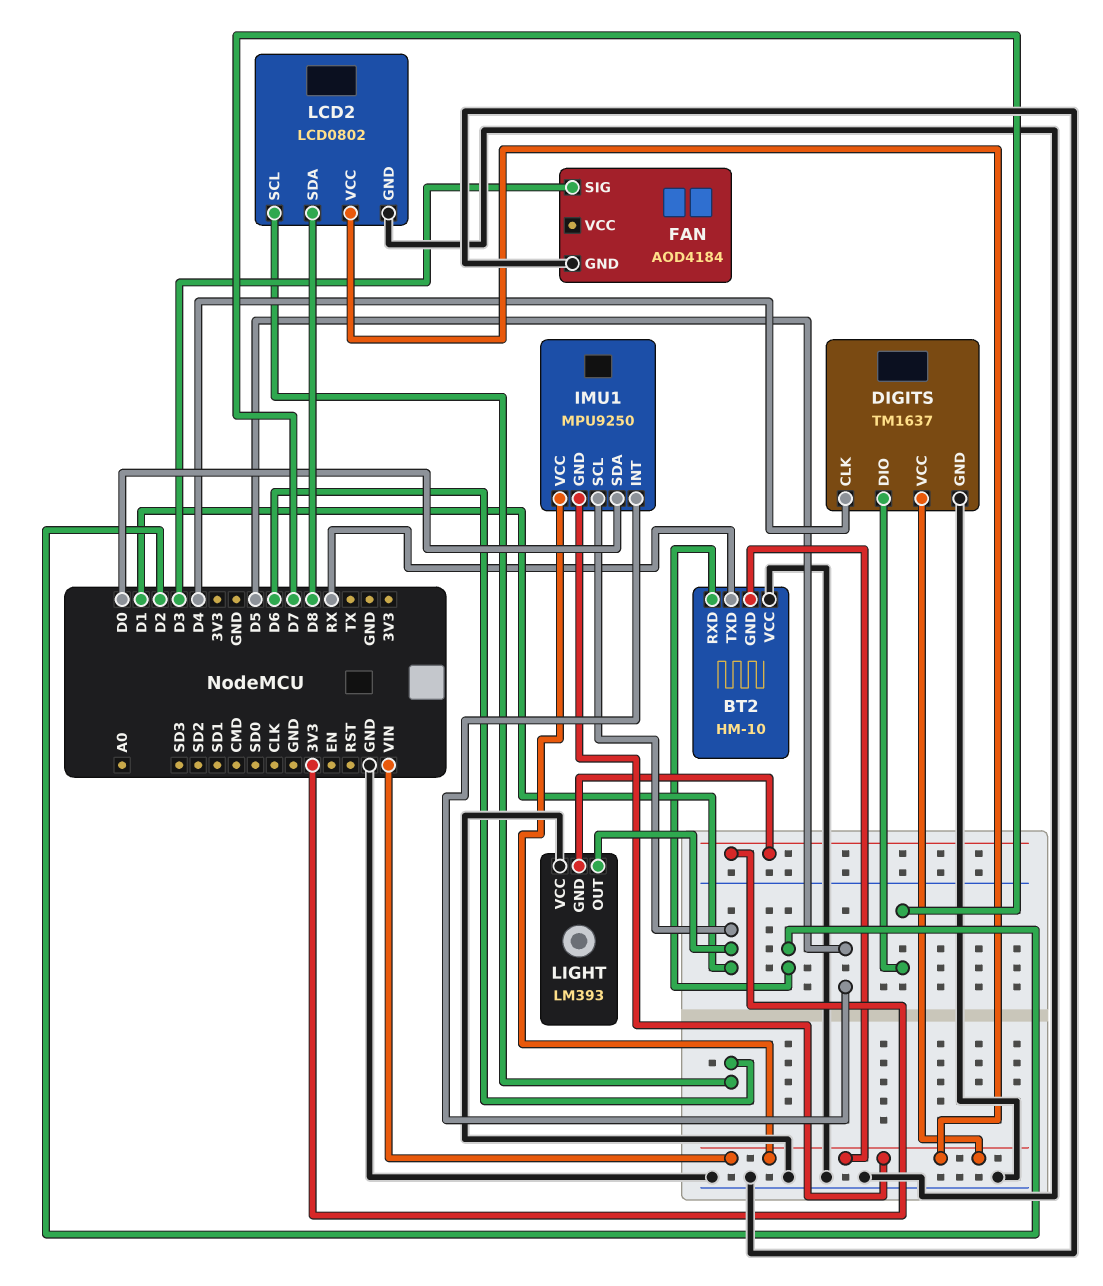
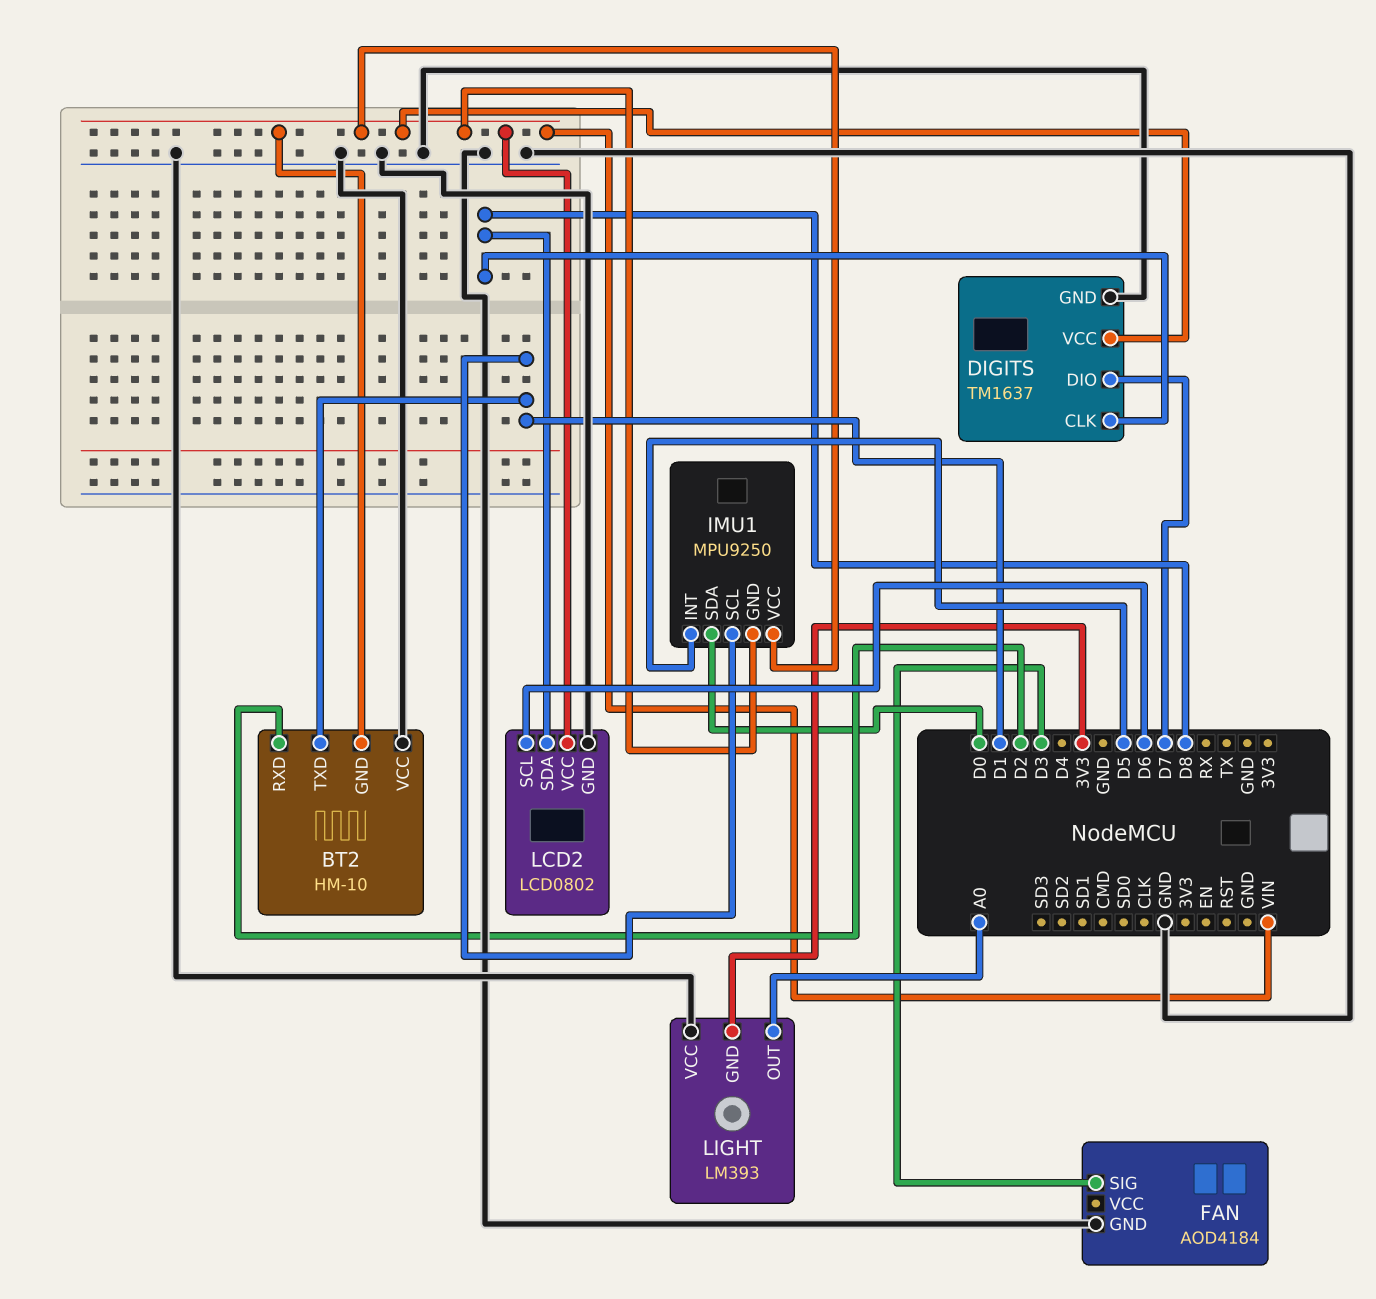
BT2 pin TXD: RX -> D1
DIGITS pin CLK: D4 -> D8
LIGHT pin OUT: D1 -> A0

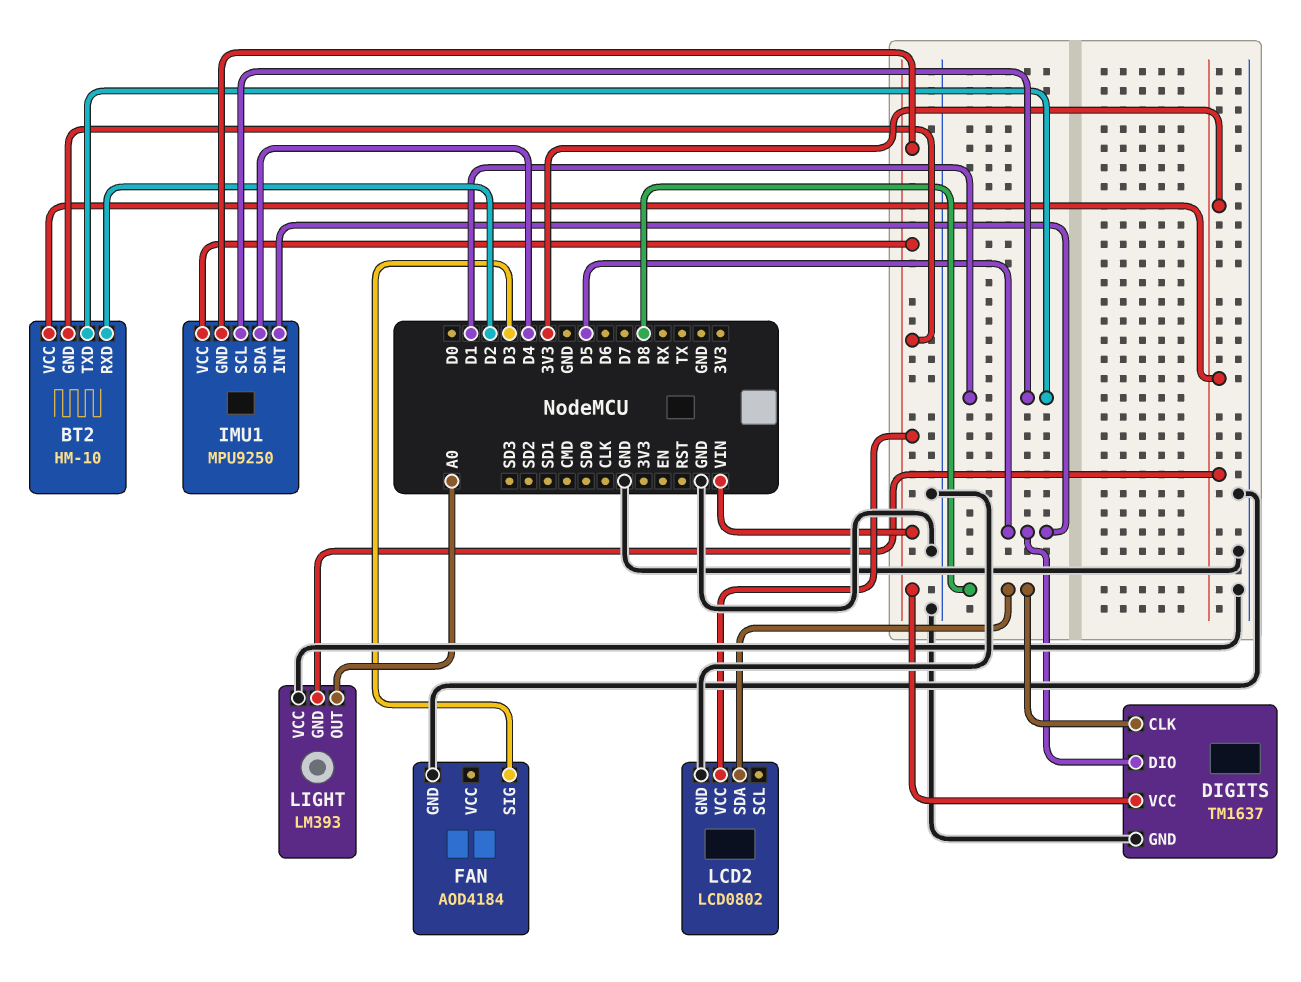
BT2 pin VCC: GND -> 3V3
DIGITS pin DIO: D7 -> D5
IMU1 pin SDA: D0 -> D4
LCD2 pin SCL: D6 -> none

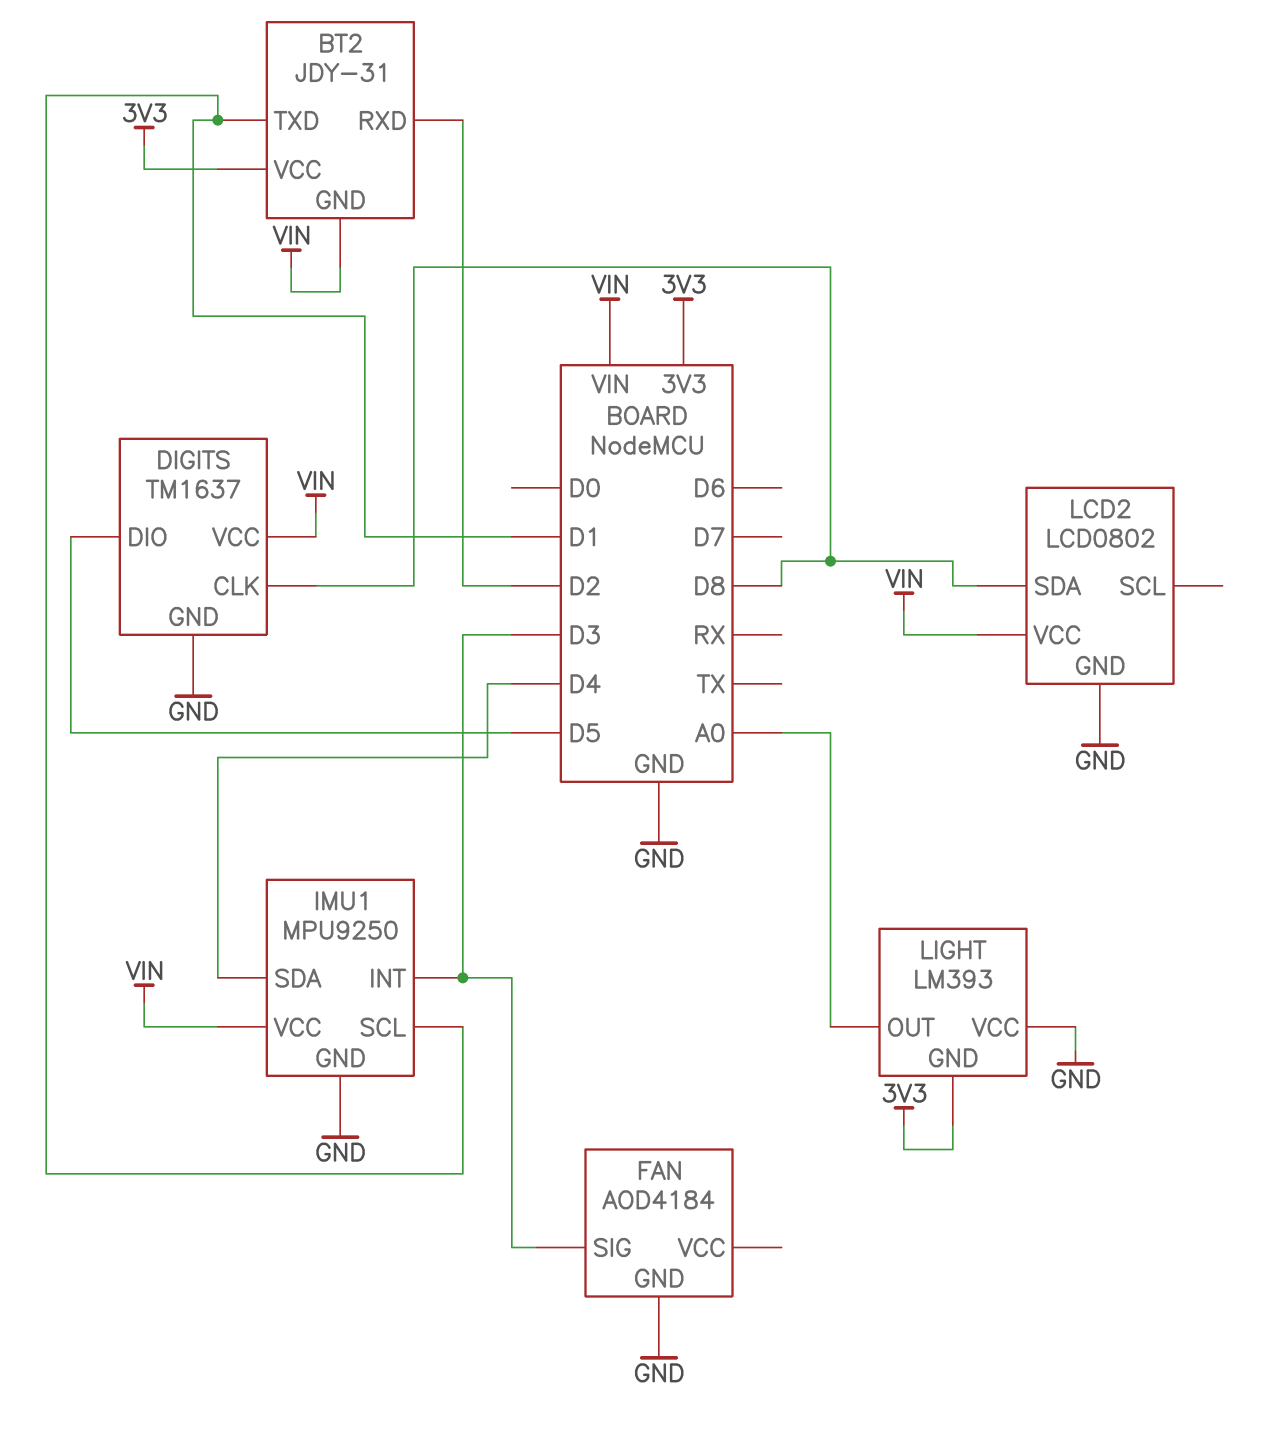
BT2: HM-10 -> JDY-31
IMU1 pin GND: VIN -> GND
IMU1 pin INT: D5 -> D3

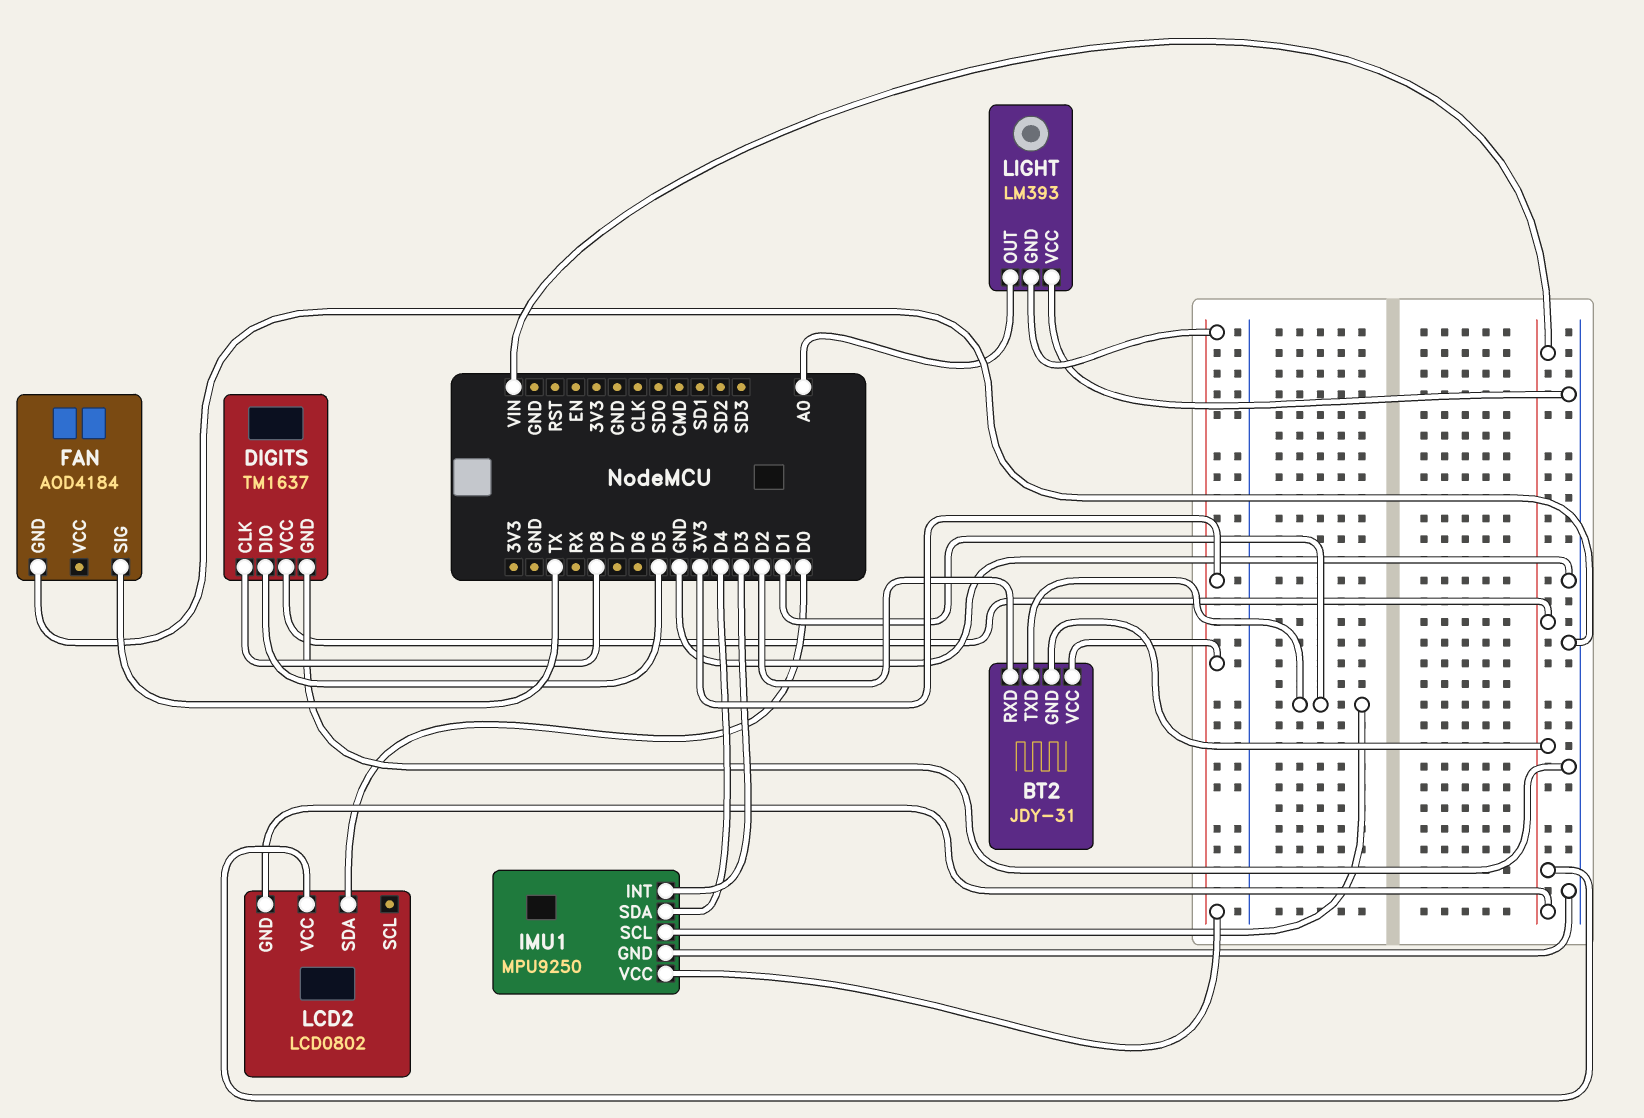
FAN pin SIG: D3 -> TX
IMU1 pin VCC: VIN -> 3V3
LCD2 pin GND: GND -> VIN
LCD2 pin SDA: D8 -> D0

